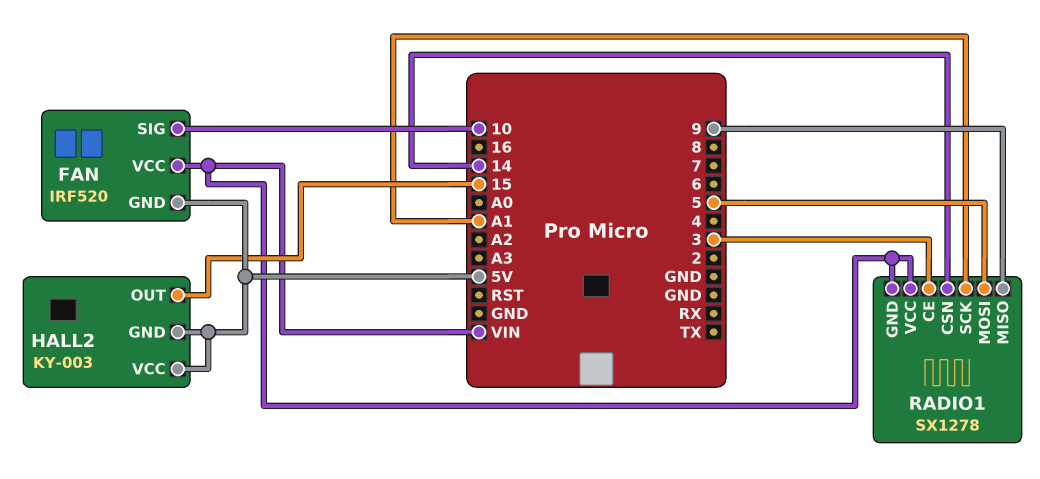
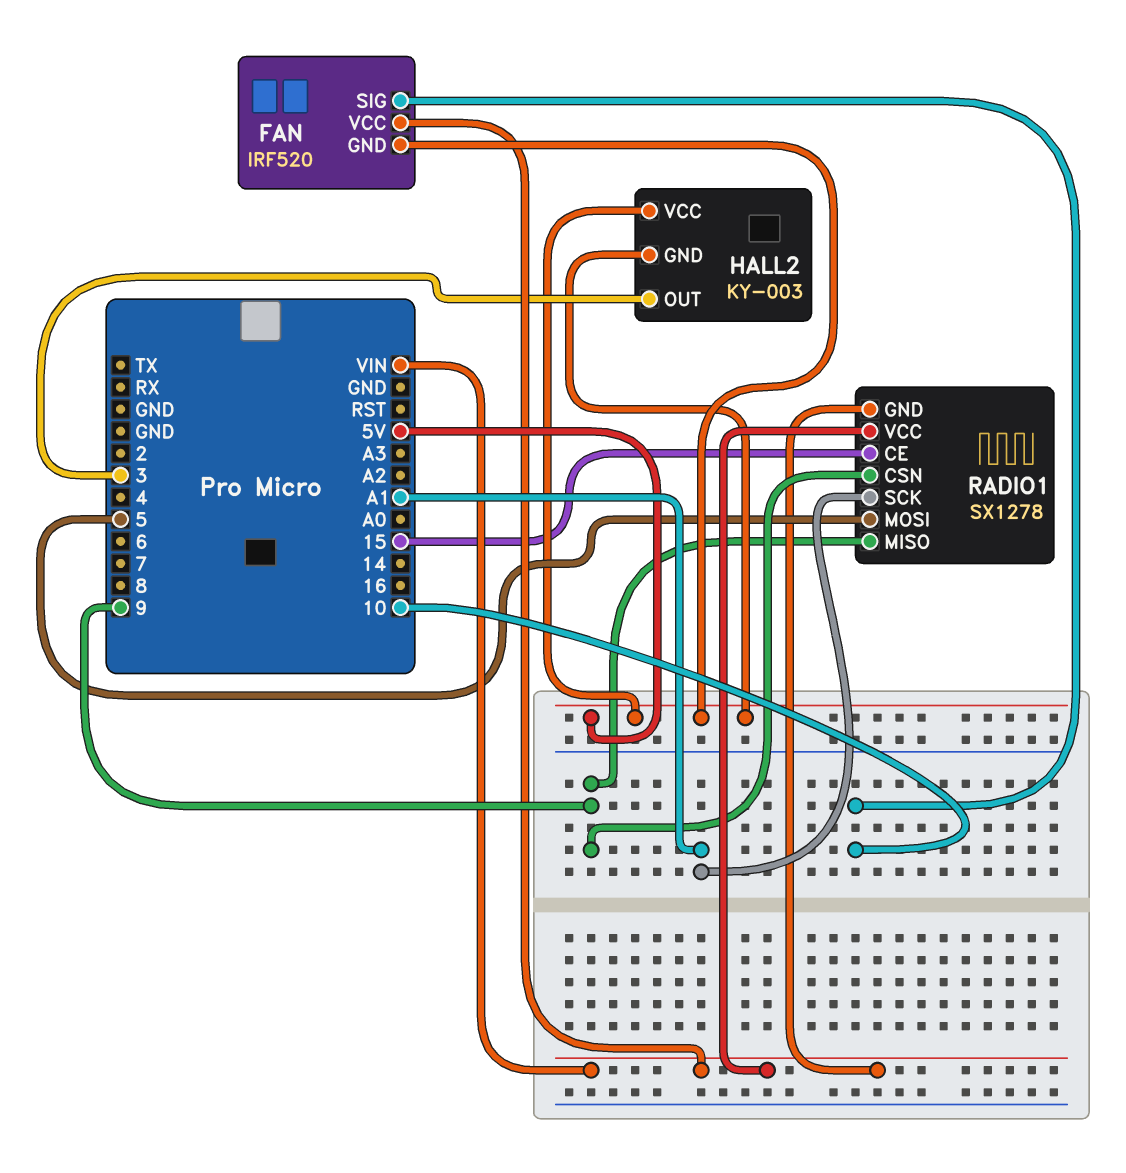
HALL2 pin OUT: 15 -> 3
RADIO1 pin CE: 3 -> 15
RADIO1 pin CSN: 14 -> 9

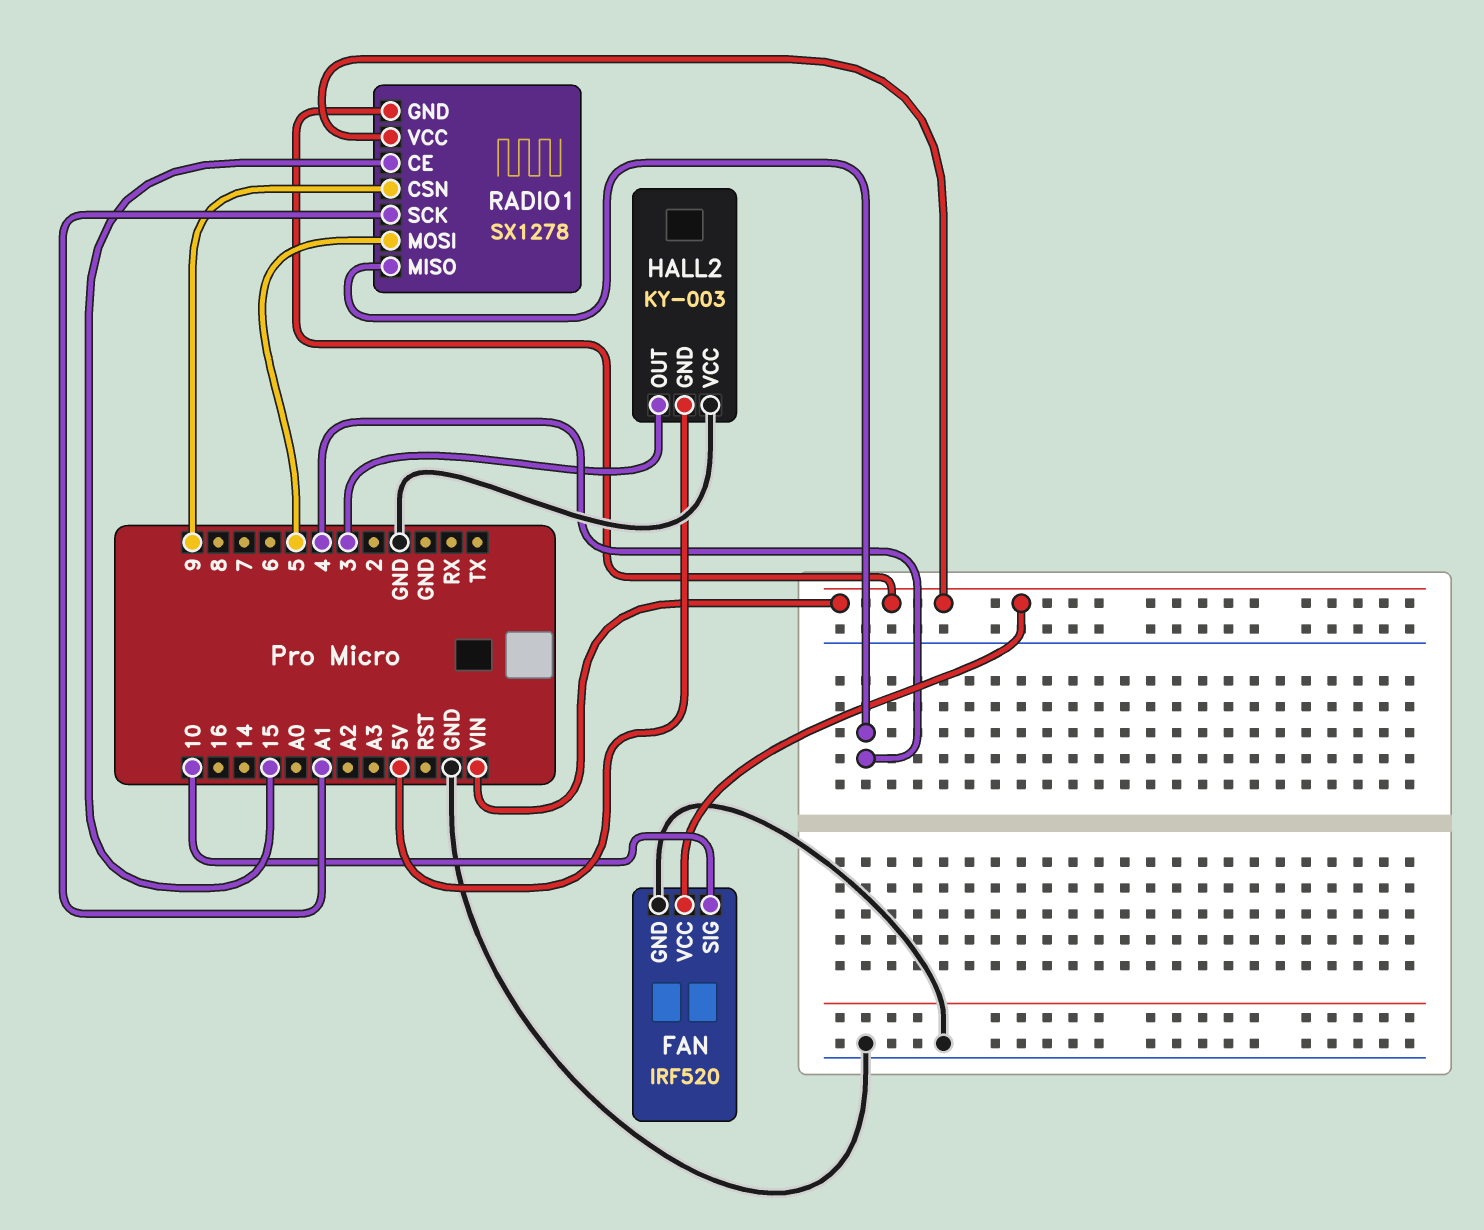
FAN pin GND: 5V -> GND
HALL2 pin VCC: 5V -> GND
RADIO1 pin MISO: 9 -> 4

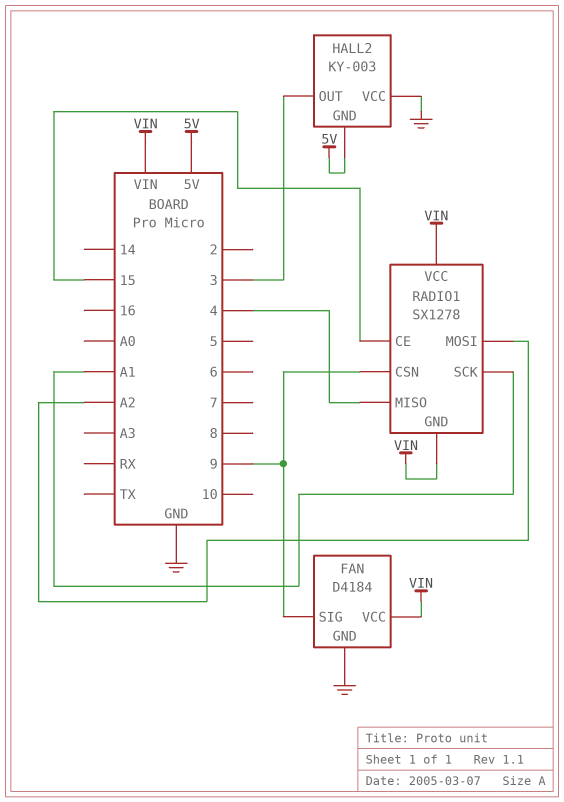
FAN: IRF520 -> D4184
FAN pin SIG: 10 -> 9
RADIO1 pin MOSI: 5 -> A2

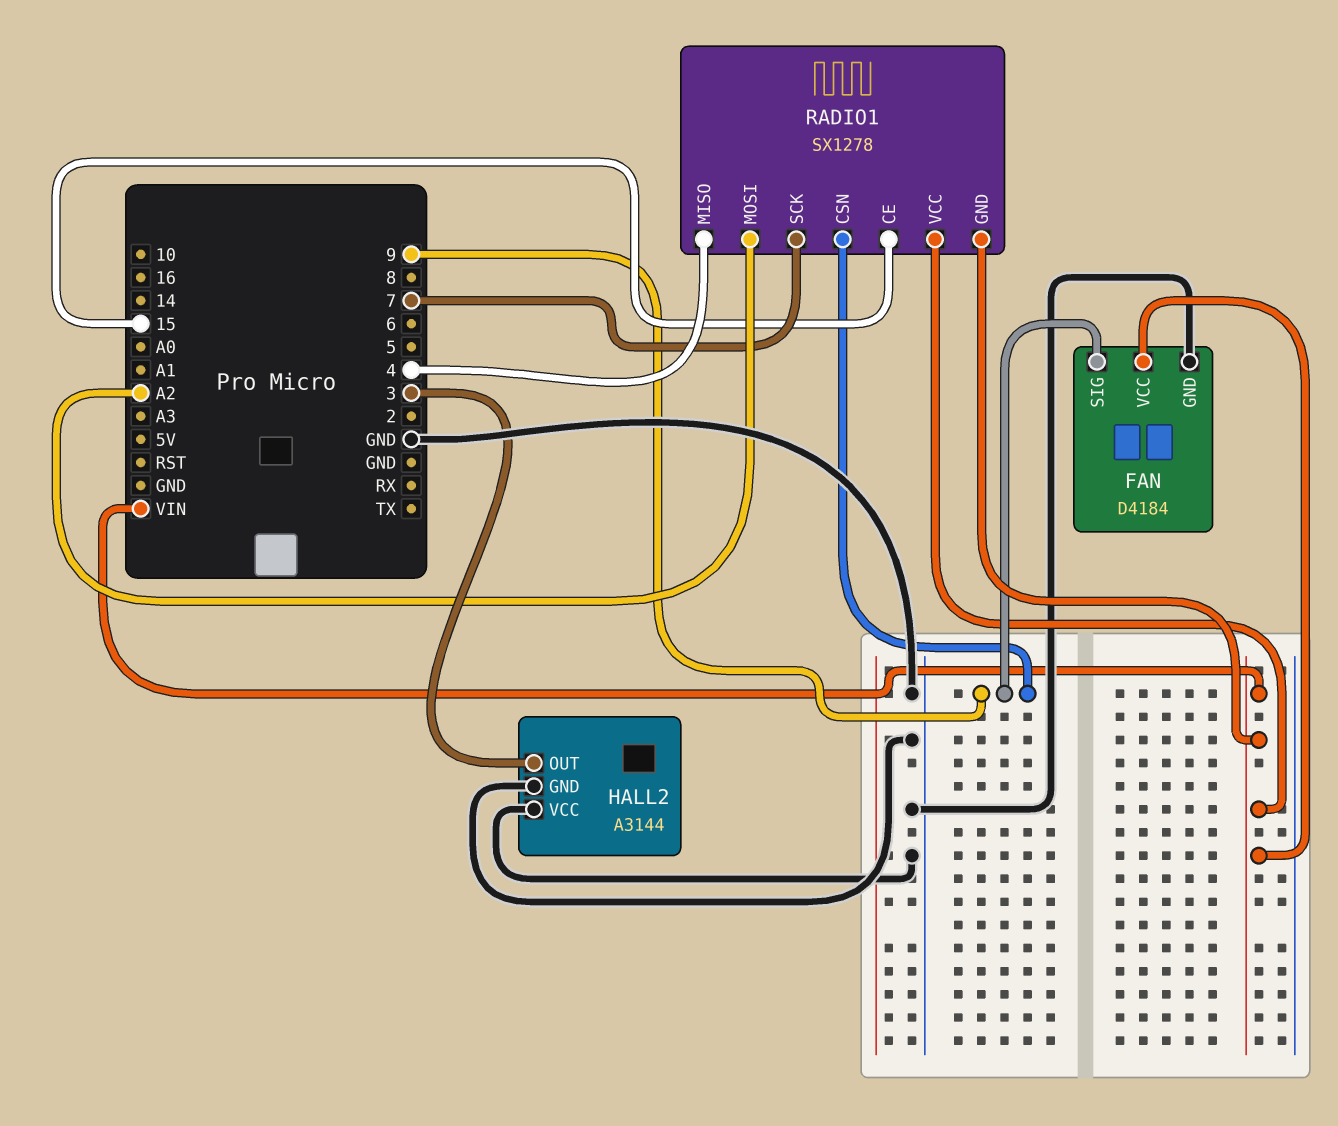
HALL2: KY-003 -> A3144
HALL2 pin GND: 5V -> GND
RADIO1 pin SCK: A1 -> 7

